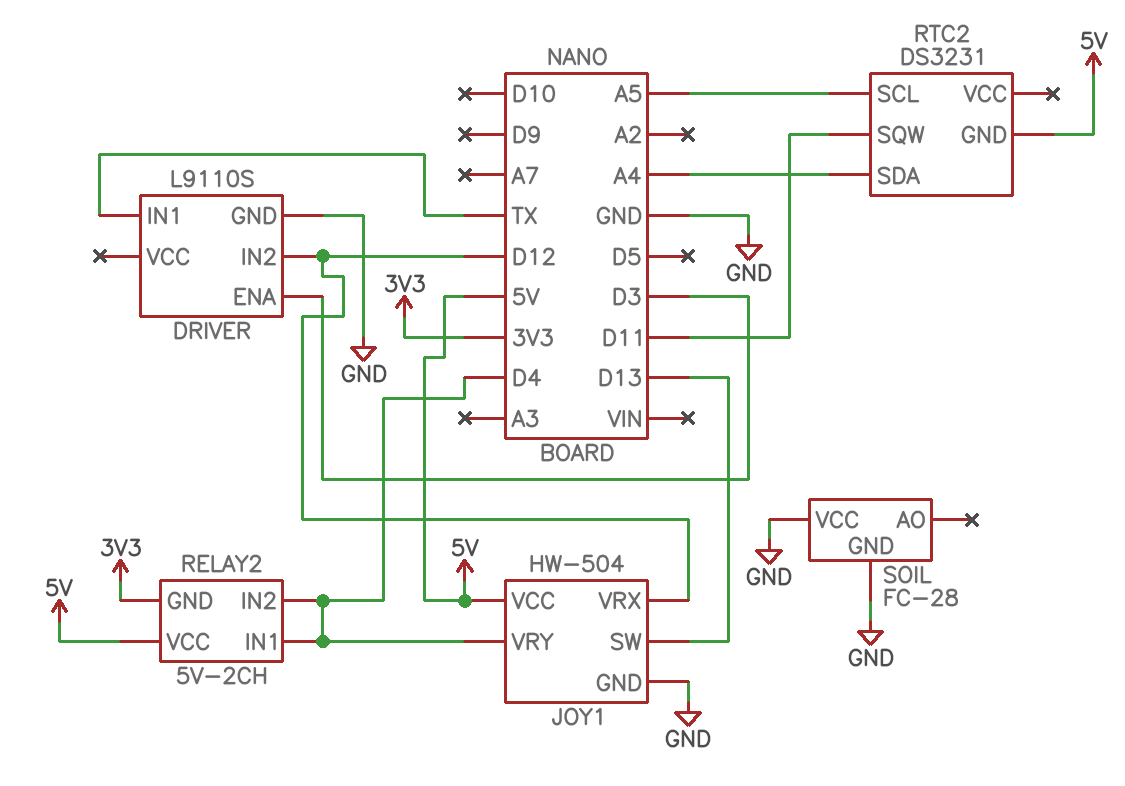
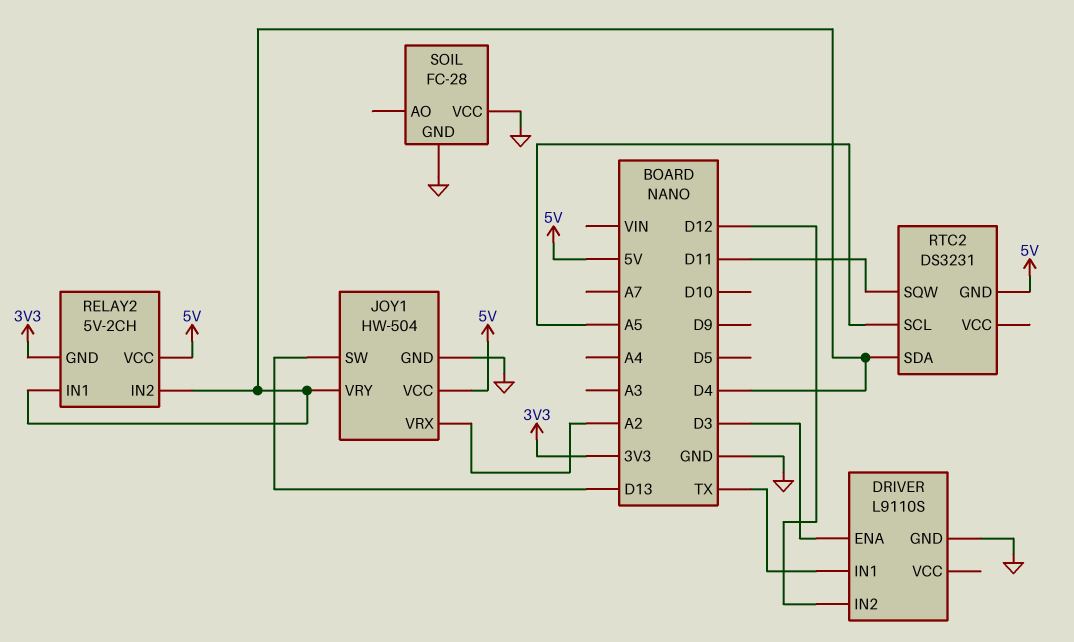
JOY1 pin VRX: D12 -> A2
RTC2 pin SDA: A4 -> D4

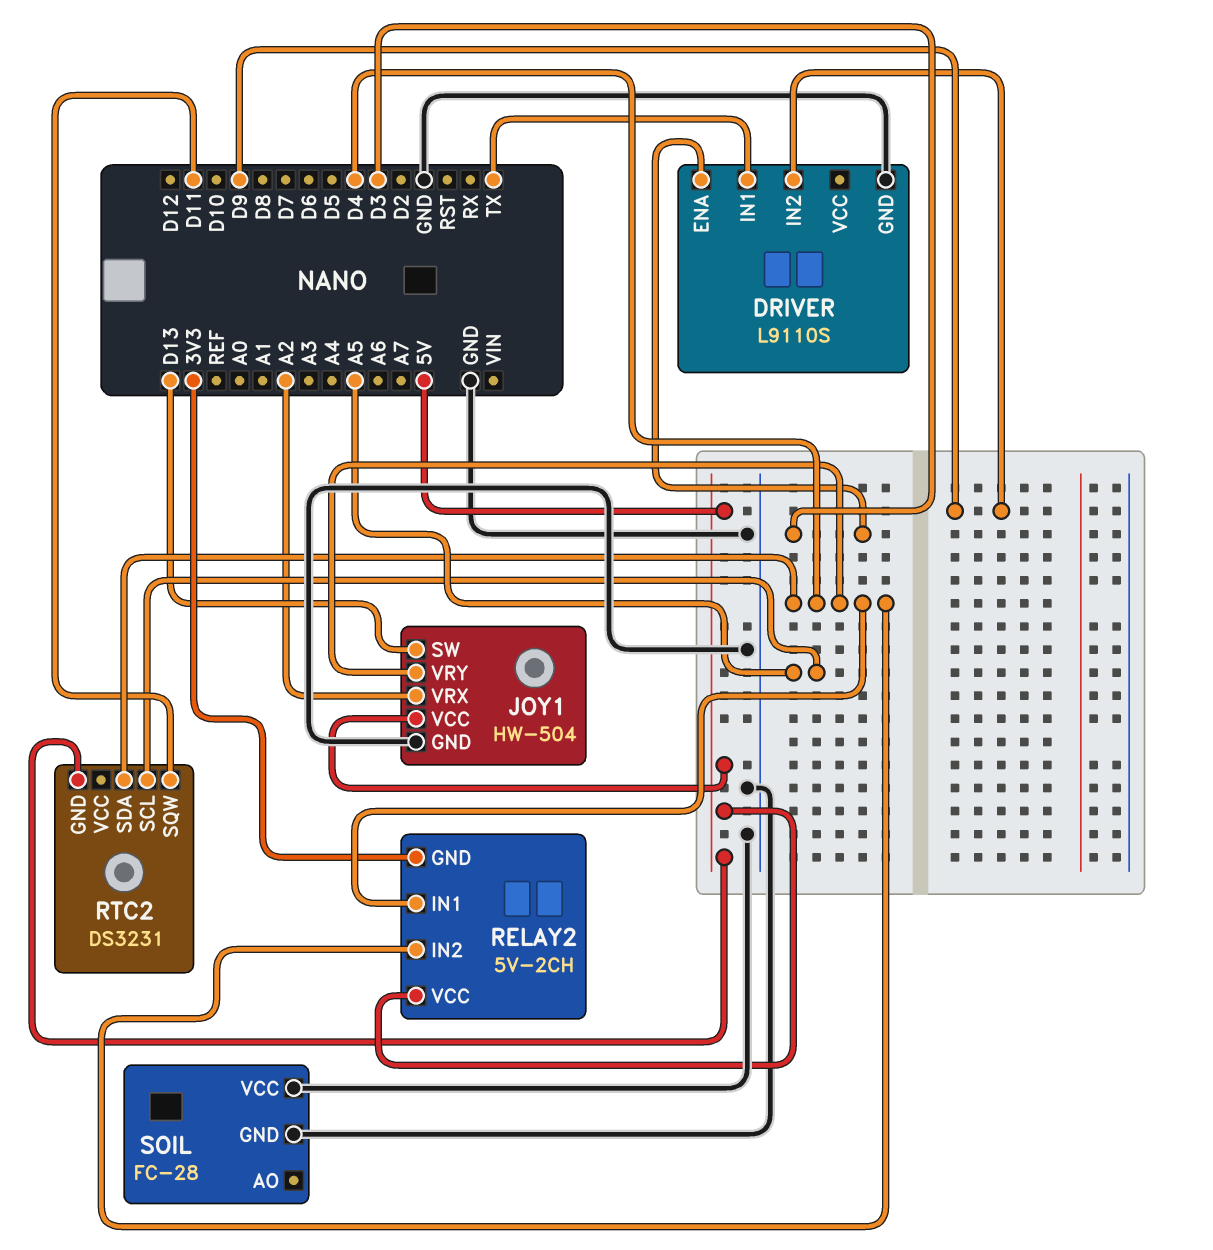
DRIVER pin IN2: D12 -> D9

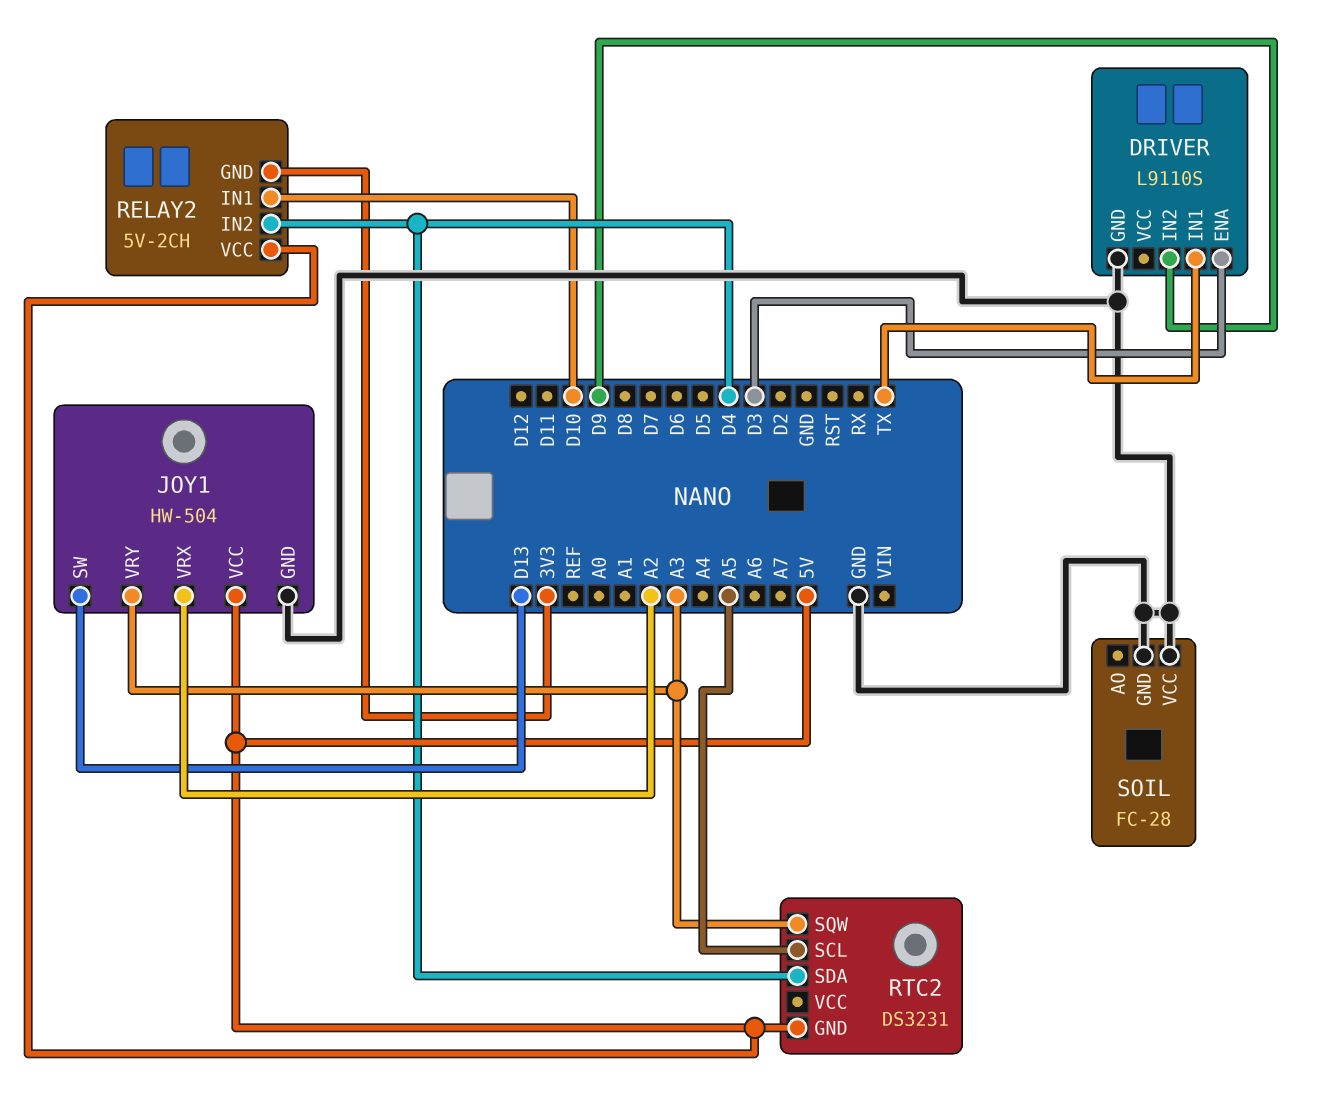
JOY1 pin VRY: D4 -> A3
RELAY2 pin IN1: D4 -> D10
RTC2 pin SQW: D11 -> A3

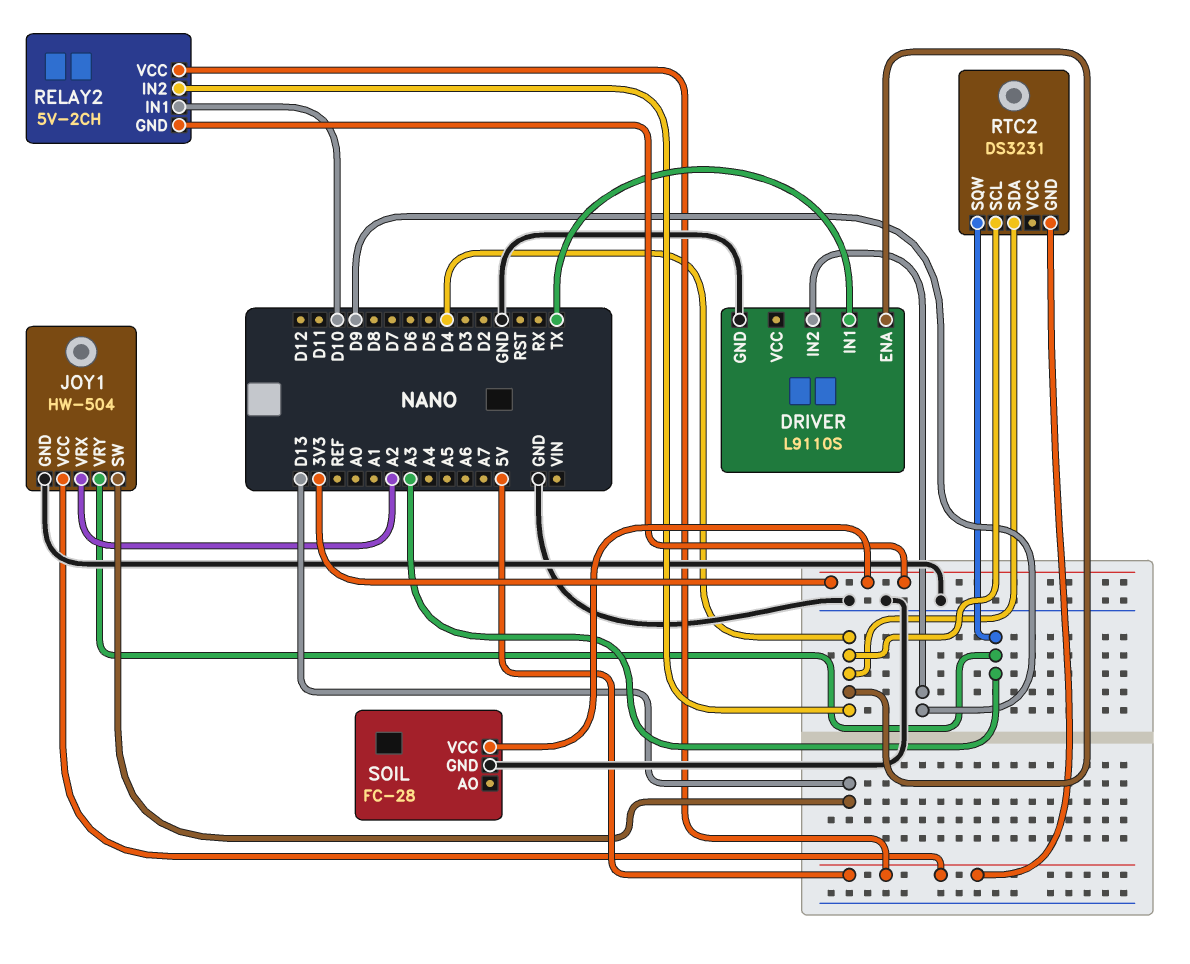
DRIVER pin ENA: D3 -> D4
RTC2 pin SCL: A5 -> D4
SOIL pin VCC: GND -> 3V3

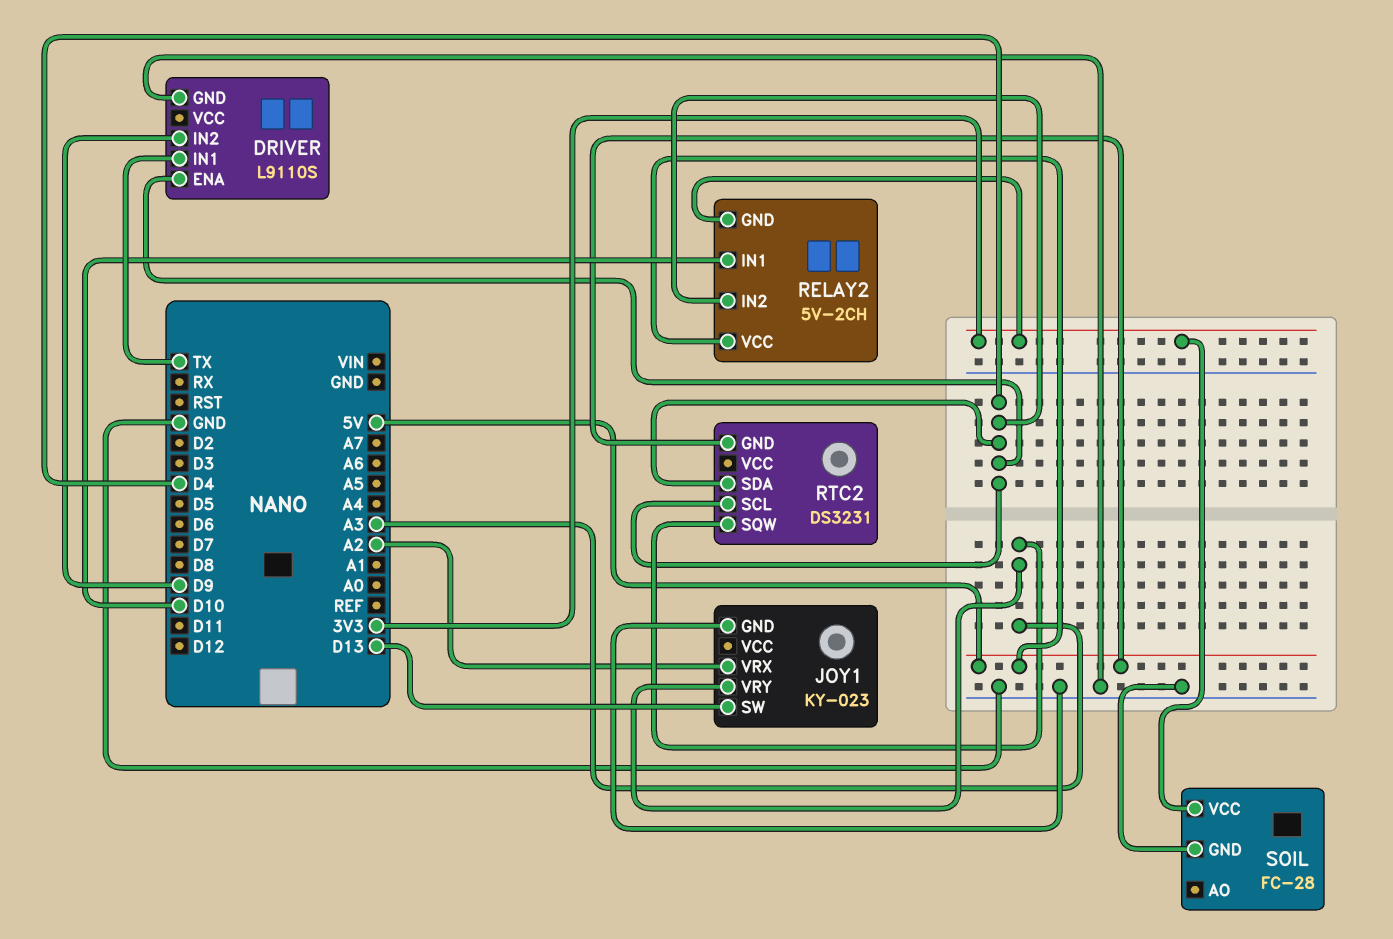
JOY1: HW-504 -> KY-023
JOY1 pin VCC: 5V -> none

